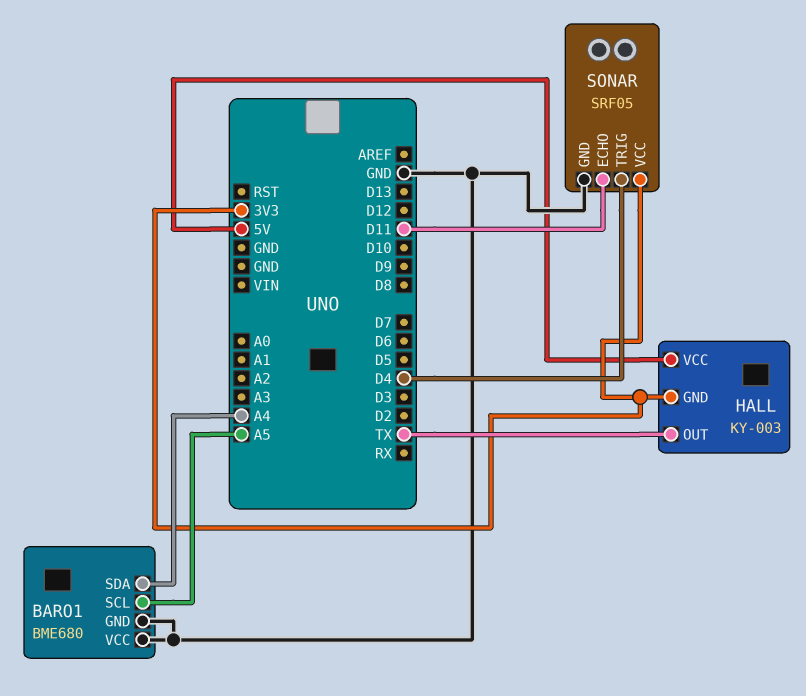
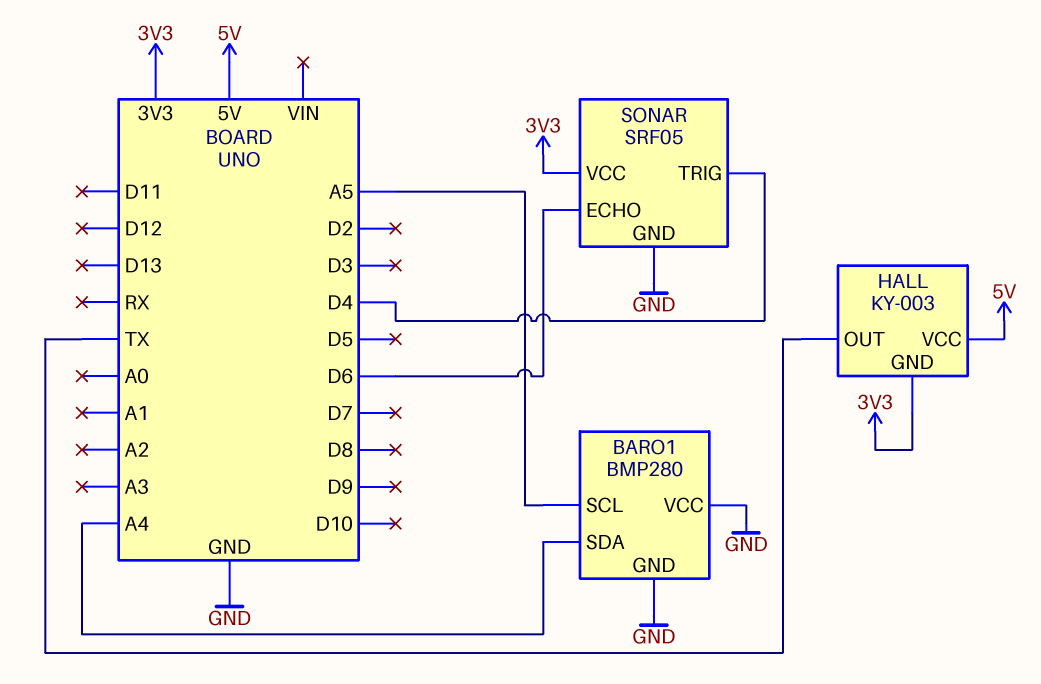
BARO1: BME680 -> BMP280
SONAR pin ECHO: D11 -> D6

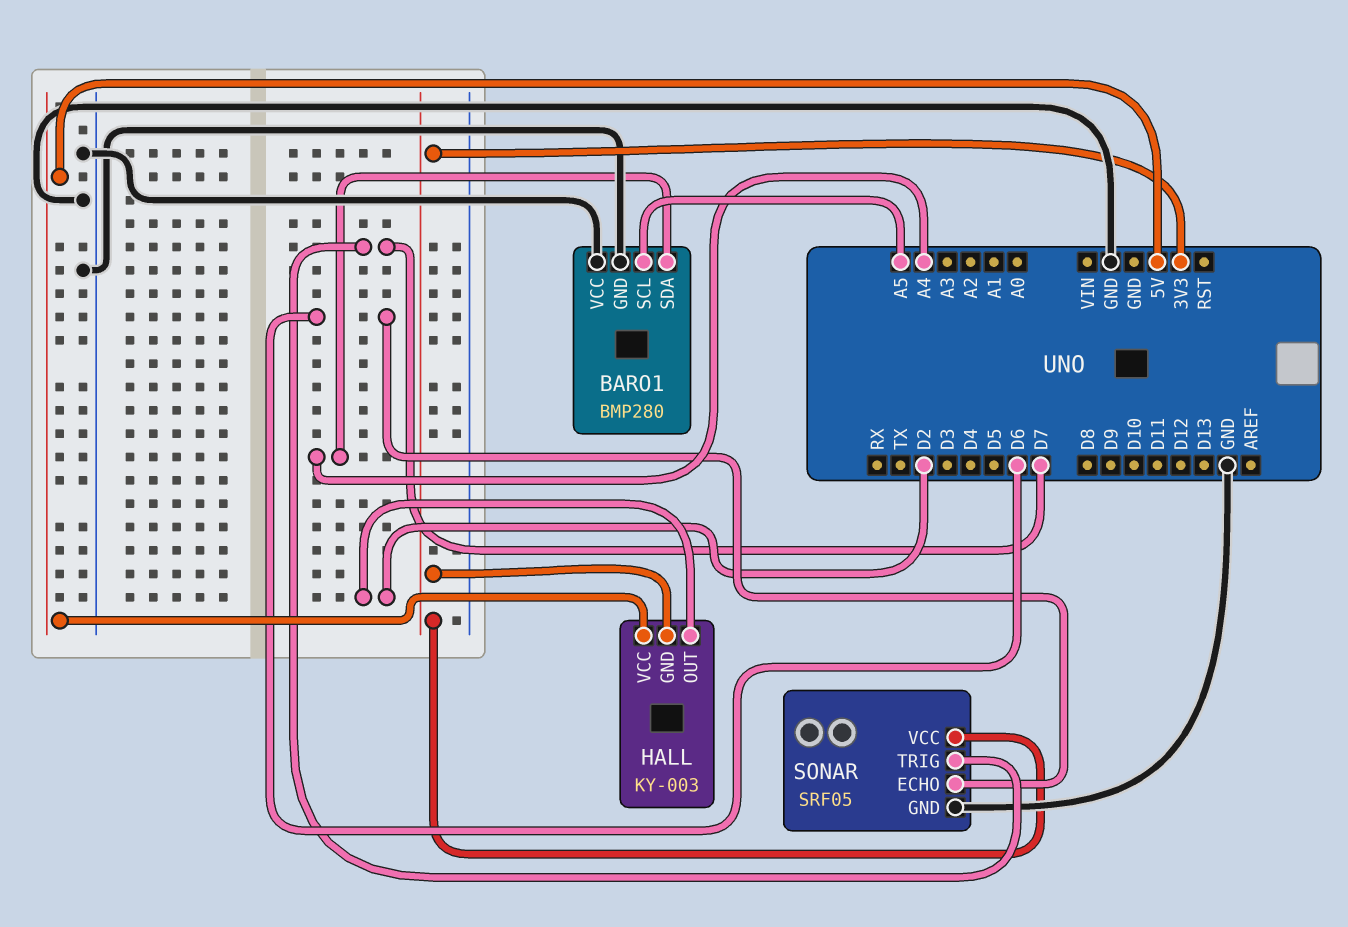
HALL pin OUT: TX -> D2
SONAR pin TRIG: D4 -> D7

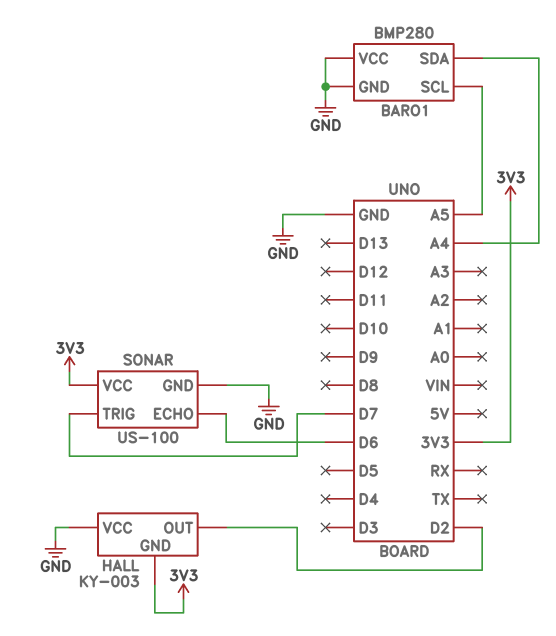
HALL pin VCC: 5V -> GND
SONAR: SRF05 -> US-100

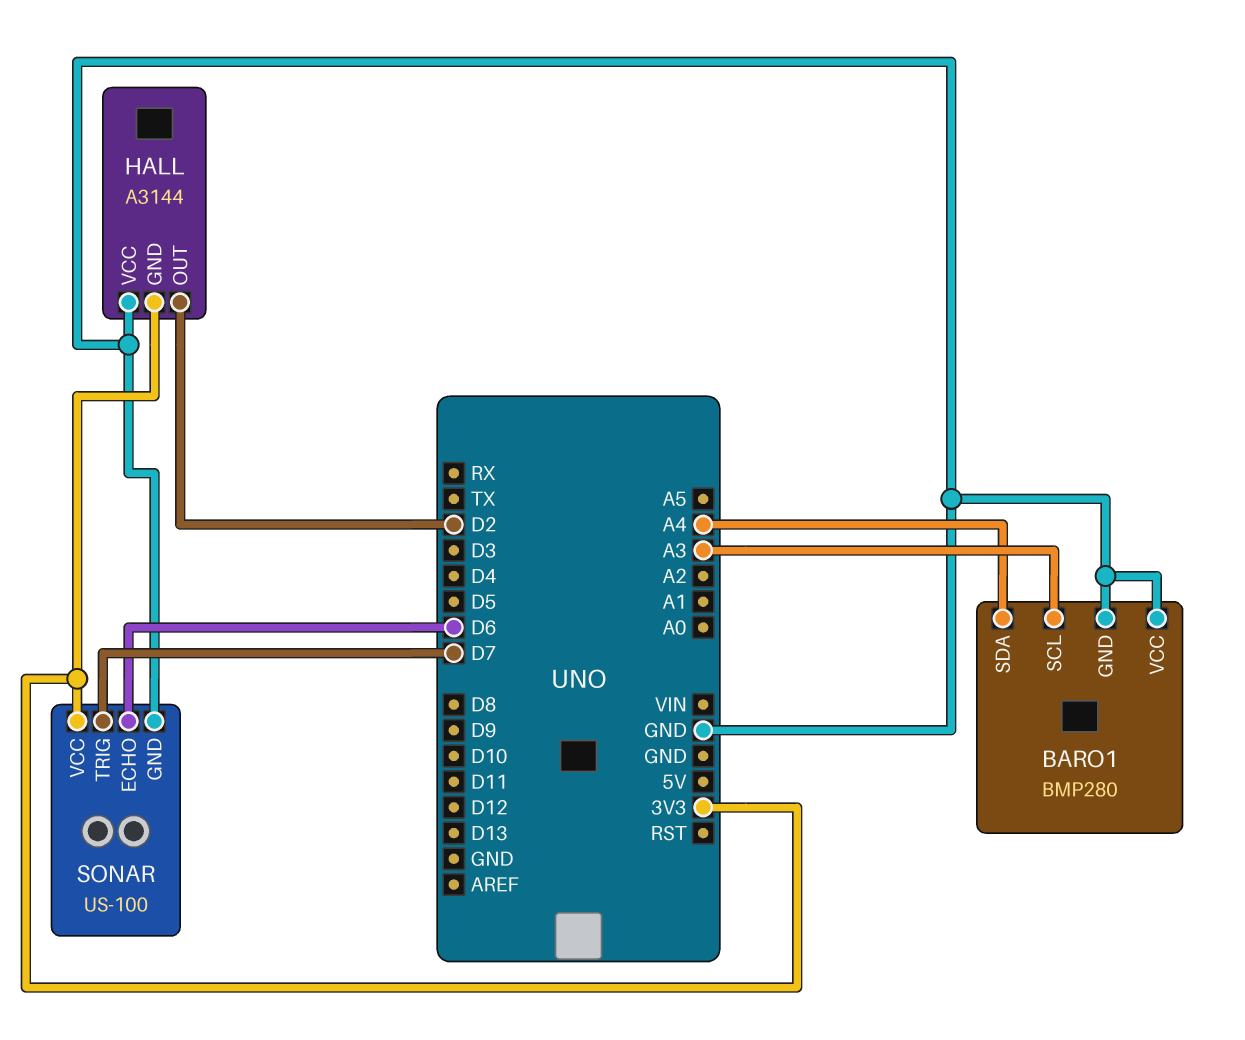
BARO1 pin SCL: A5 -> A3
HALL: KY-003 -> A3144

